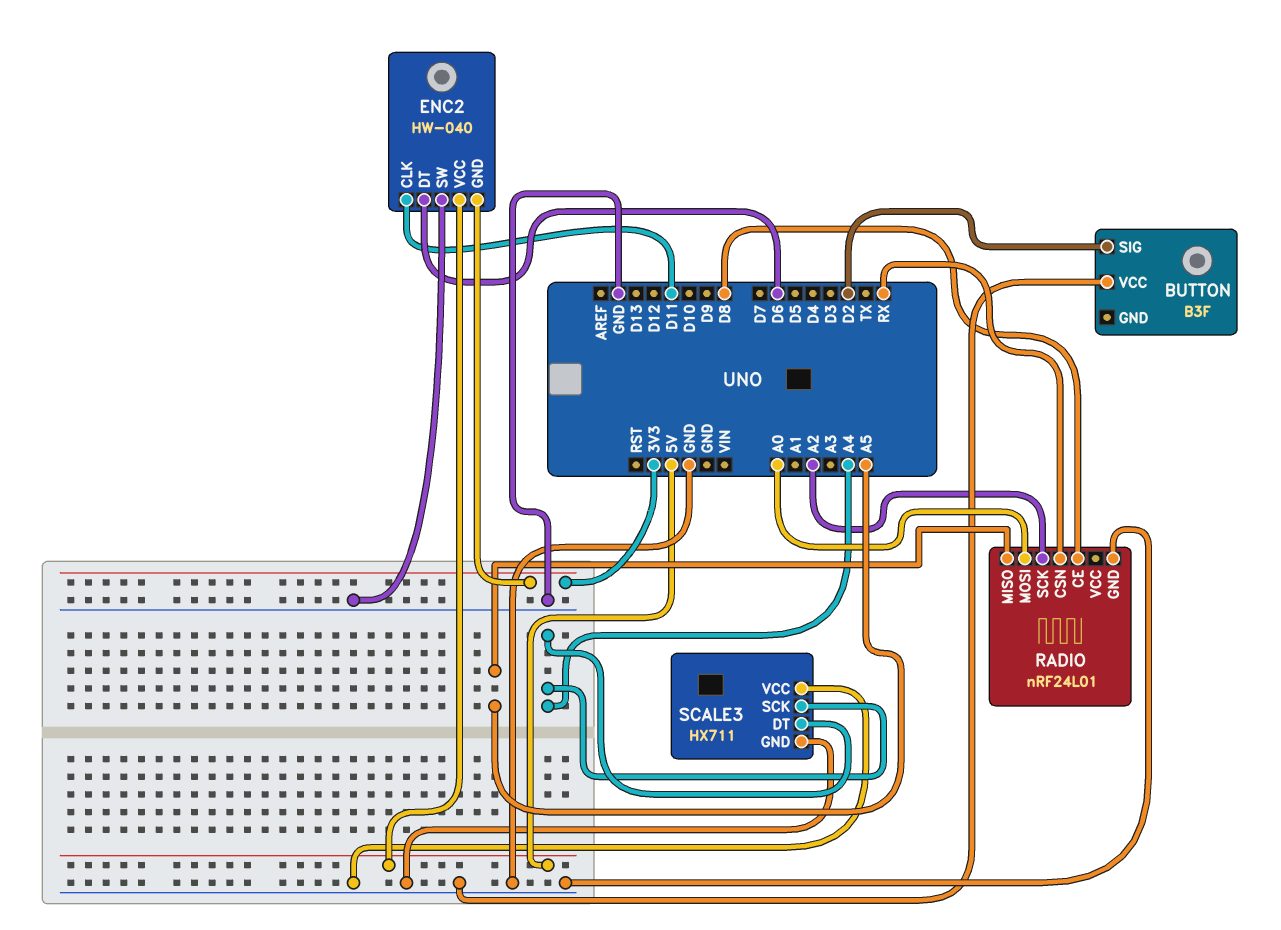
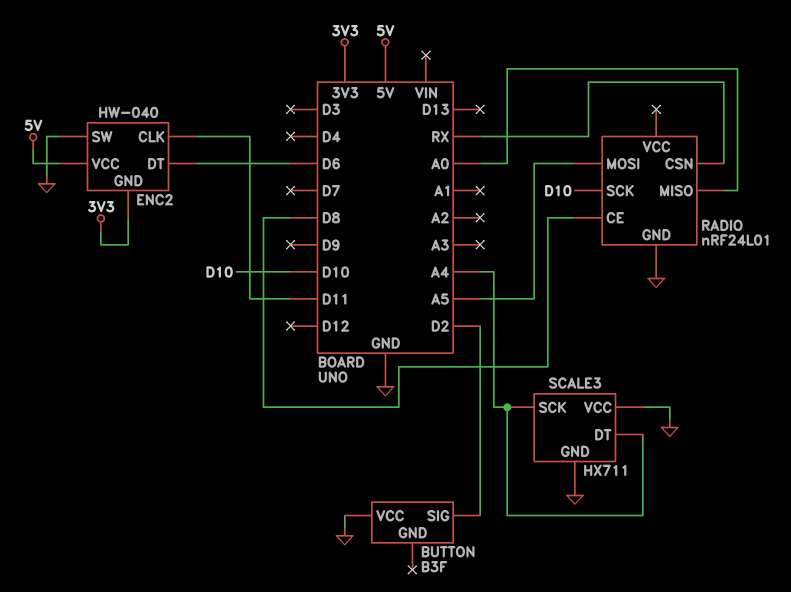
RADIO pin MISO: A5 -> A0
RADIO pin MOSI: A0 -> A5
RADIO pin SCK: A2 -> D10

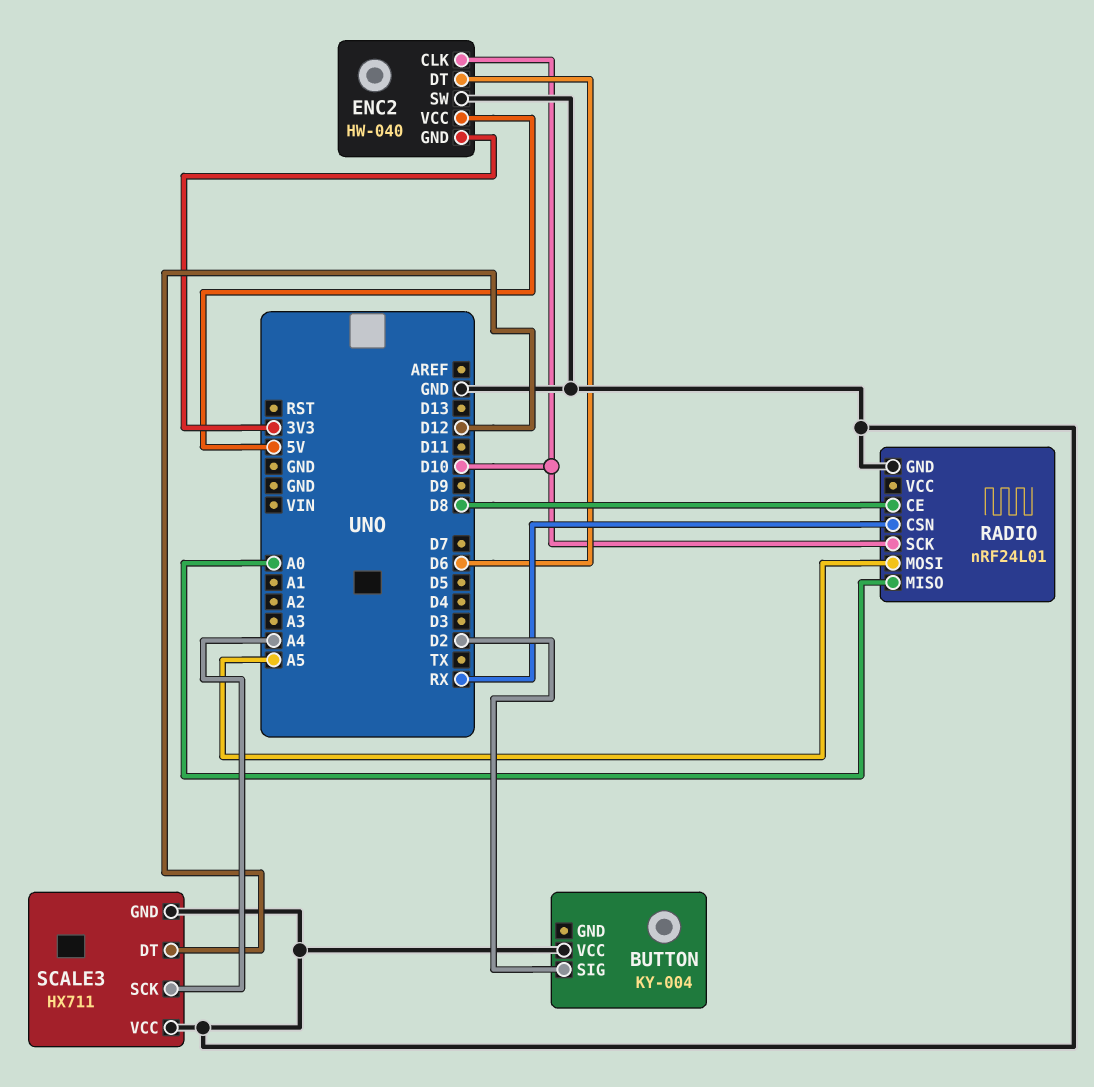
BUTTON: B3F -> KY-004
ENC2 pin CLK: D11 -> D10
SCALE3 pin DT: A4 -> D12

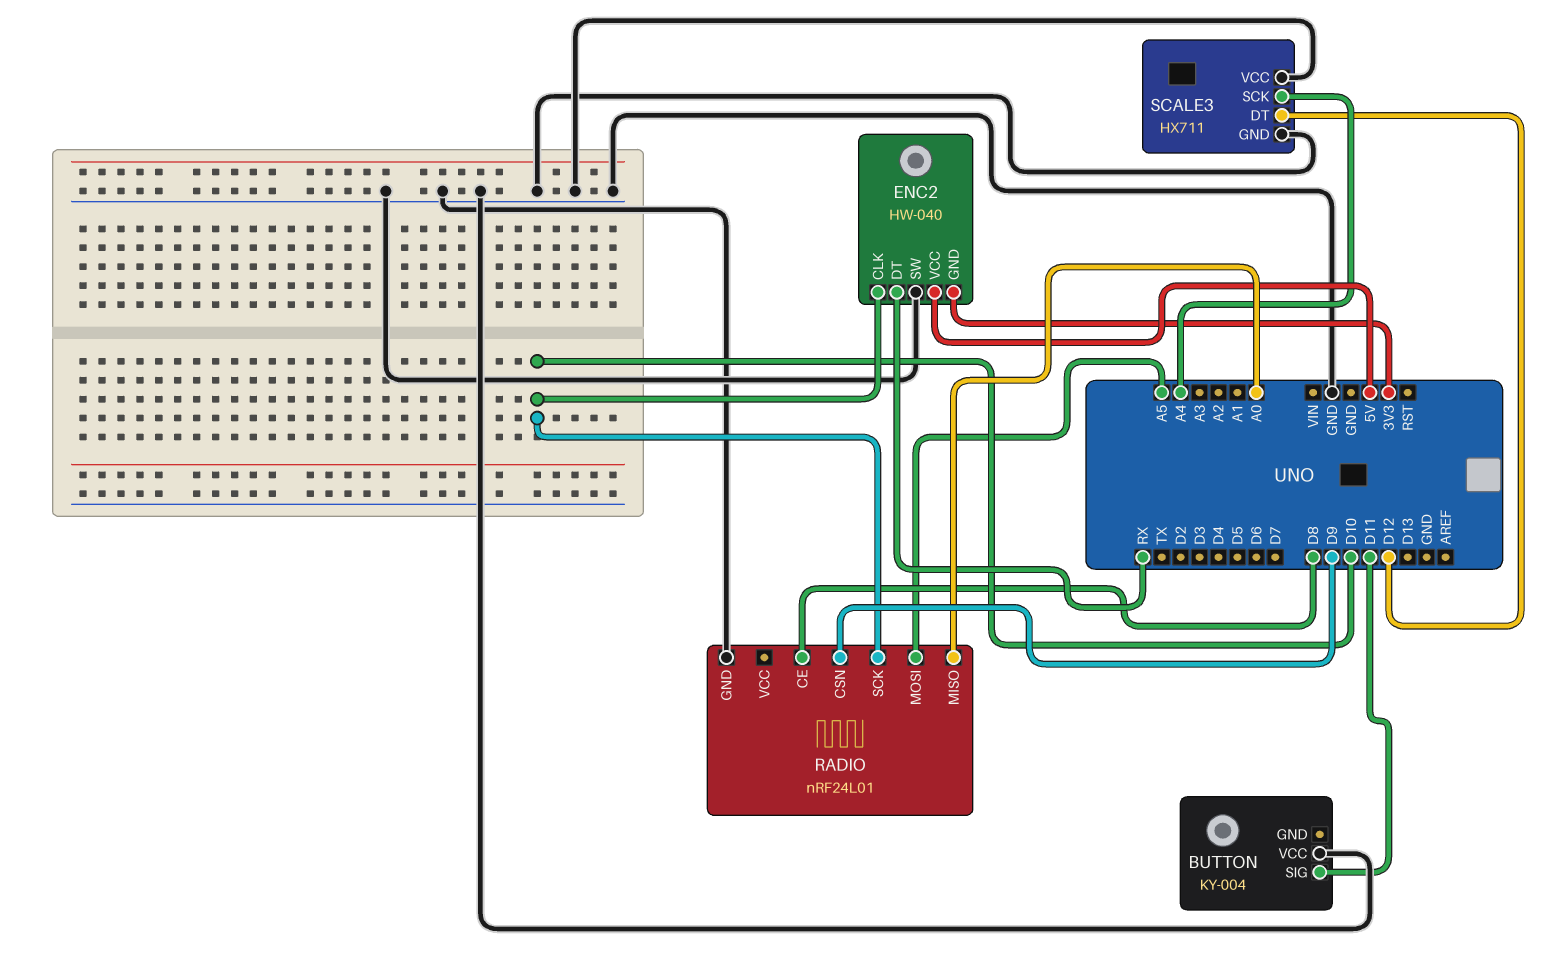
BUTTON pin SIG: D2 -> D11
ENC2 pin DT: D6 -> RX
RADIO pin CSN: RX -> D9

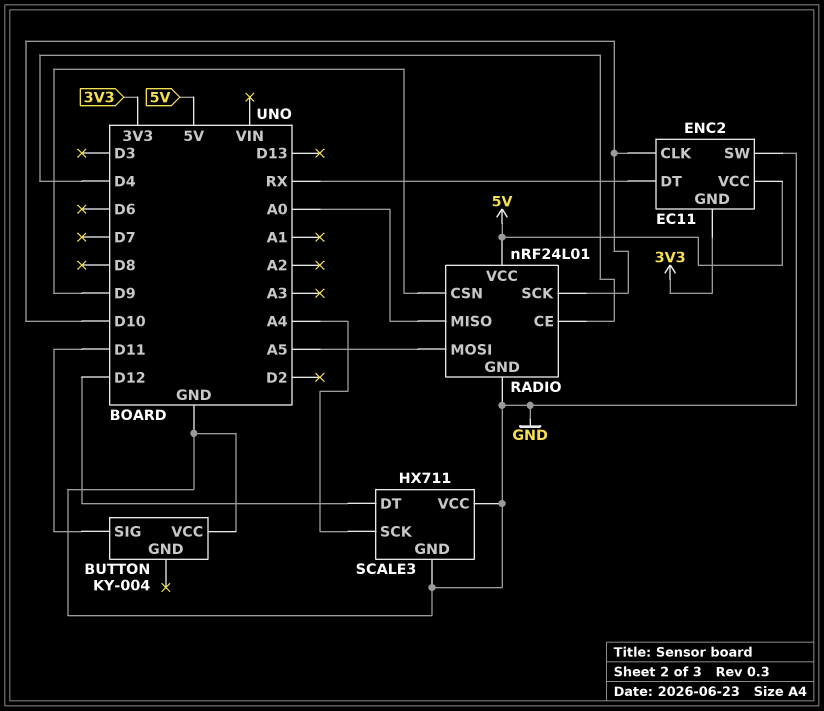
ENC2: HW-040 -> EC11
RADIO pin CE: D8 -> D4
RADIO pin VCC: none -> 5V

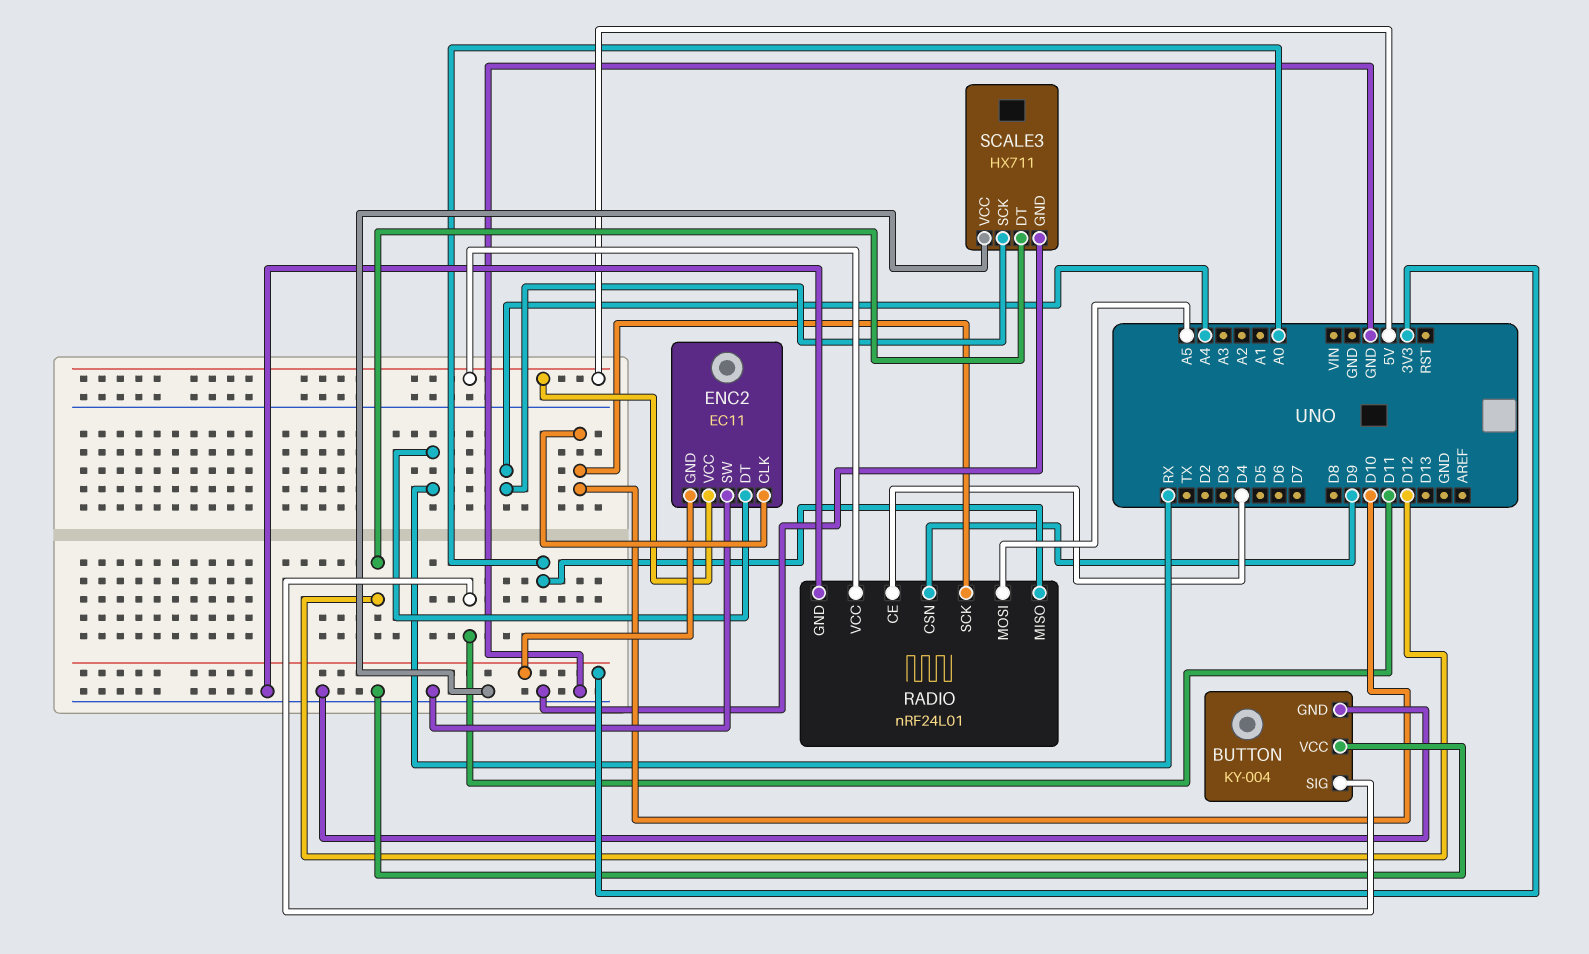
BUTTON pin GND: none -> GND

